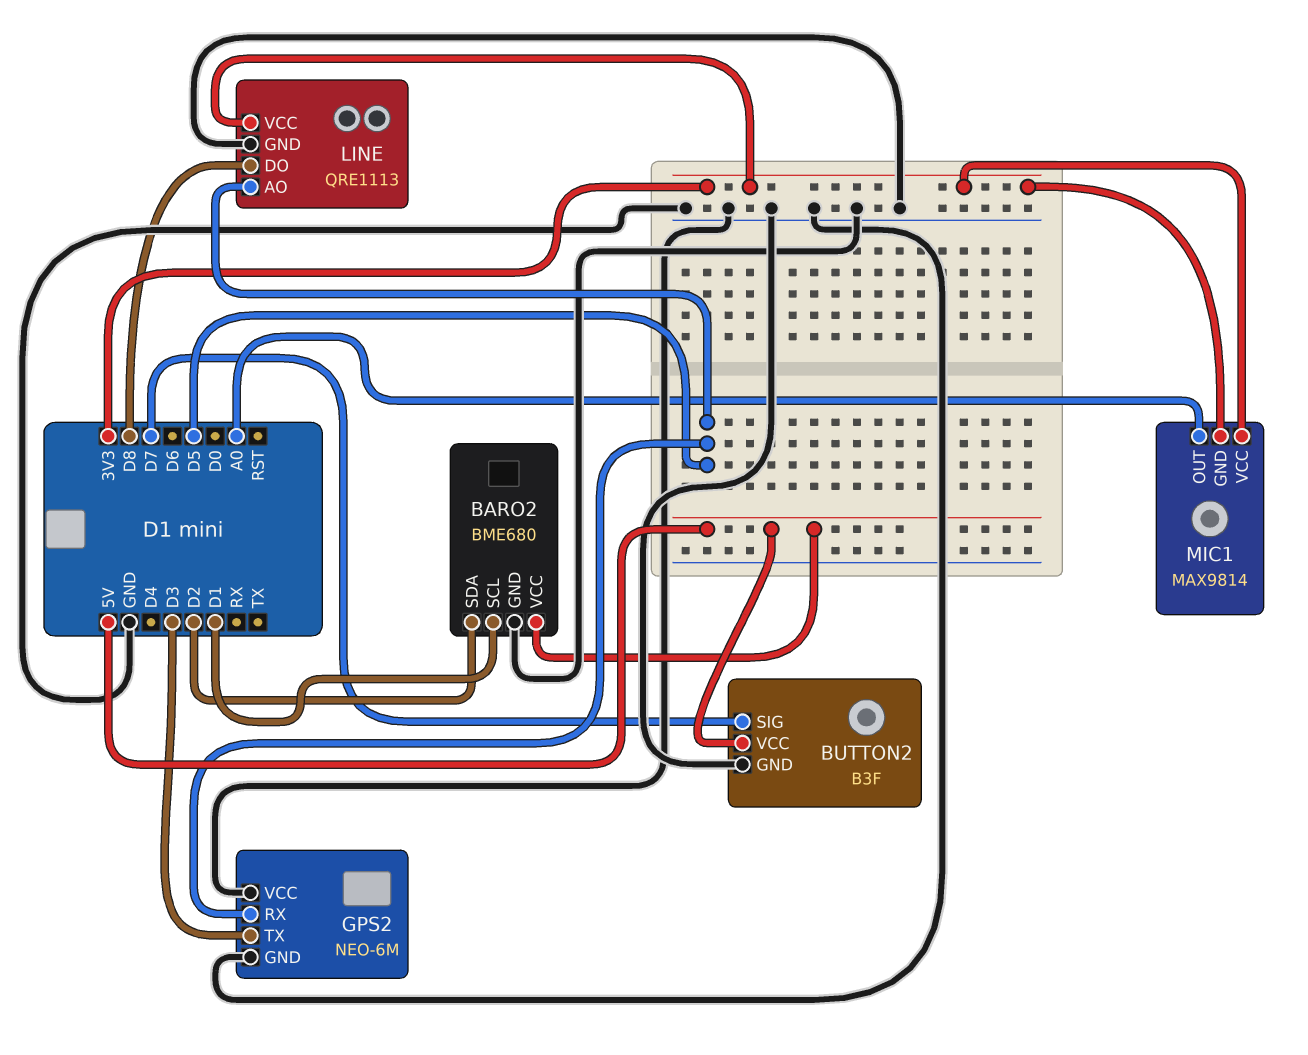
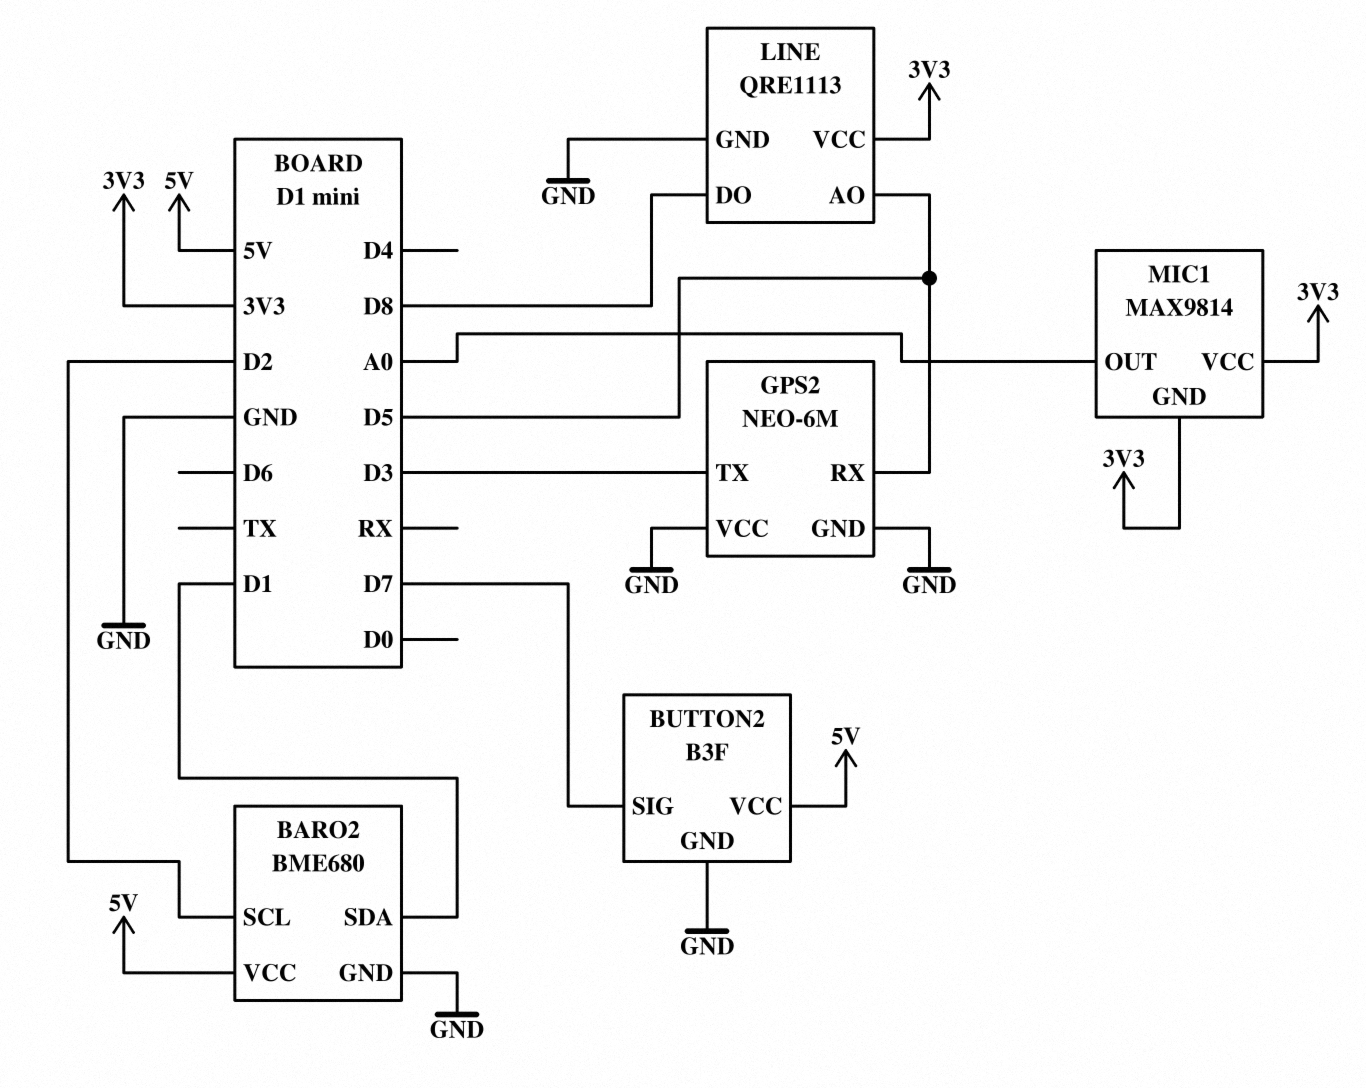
BARO2 pin SCL: D1 -> D2
BARO2 pin SDA: D2 -> D1

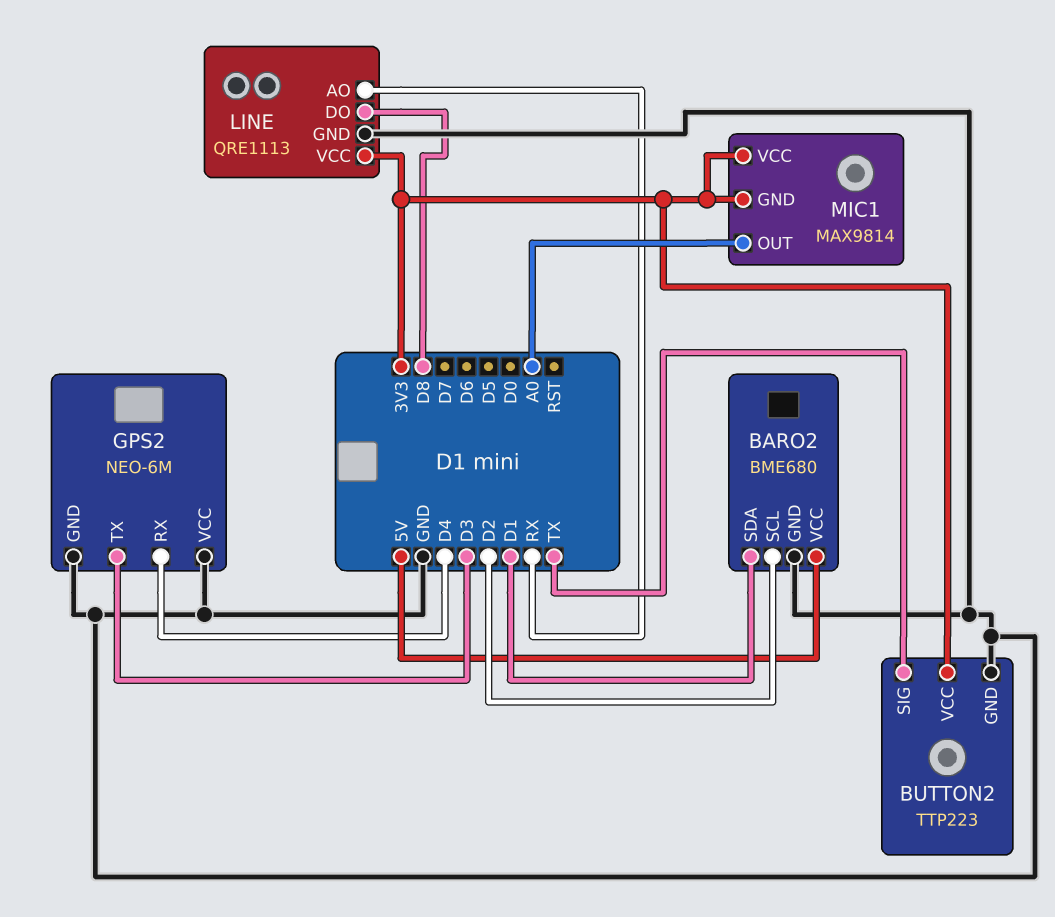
BUTTON2: B3F -> TTP223
BUTTON2 pin SIG: D7 -> TX
BUTTON2 pin VCC: 5V -> 3V3
GPS2 pin RX: D5 -> D4
LINE pin AO: D5 -> RX

